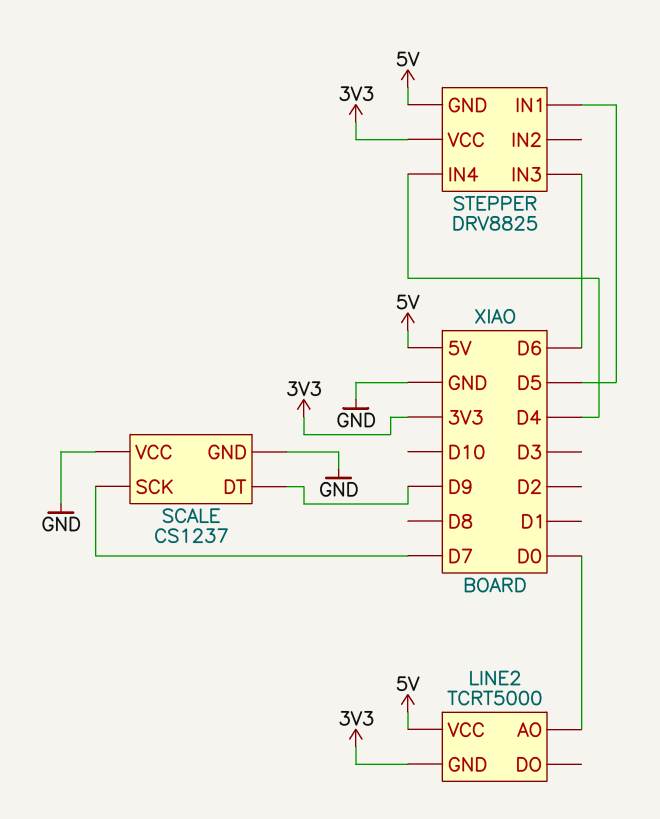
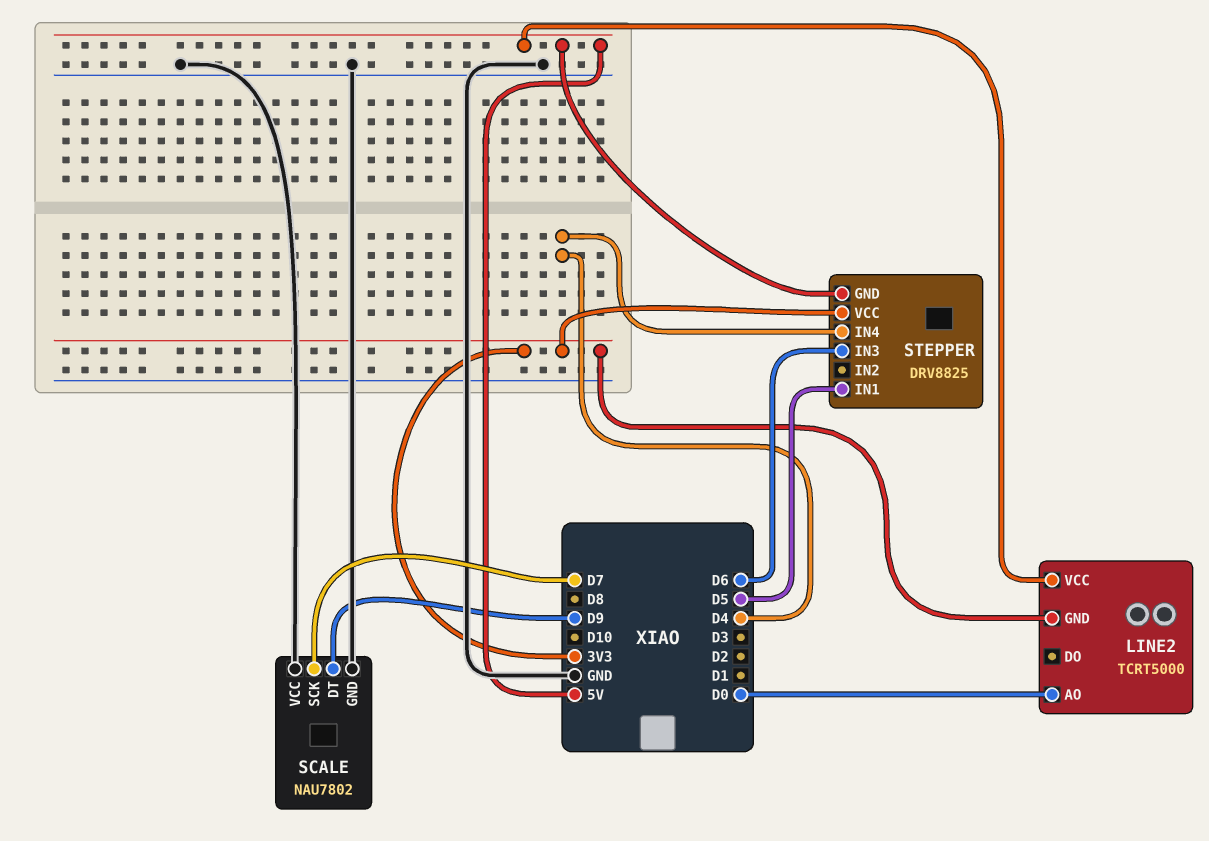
SCALE: CS1237 -> NAU7802

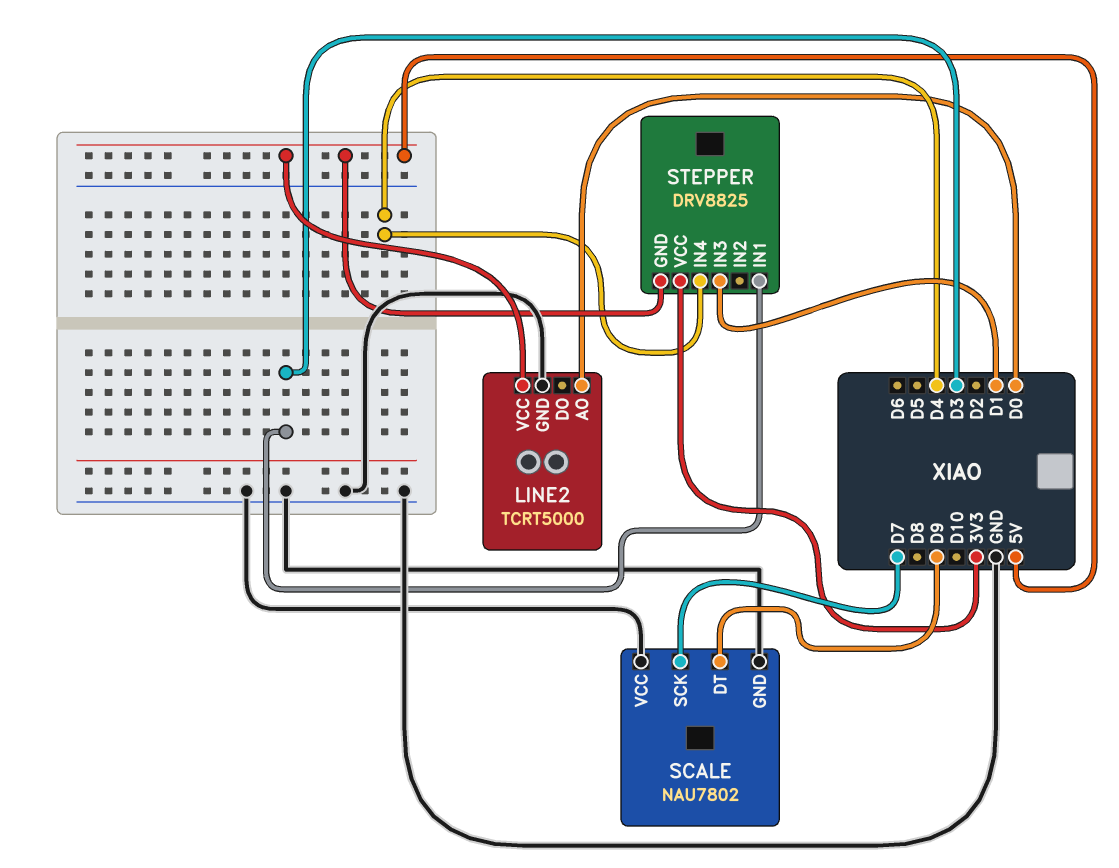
LINE2 pin GND: 3V3 -> GND
STEPPER pin IN1: D5 -> D3
STEPPER pin IN3: D6 -> D1

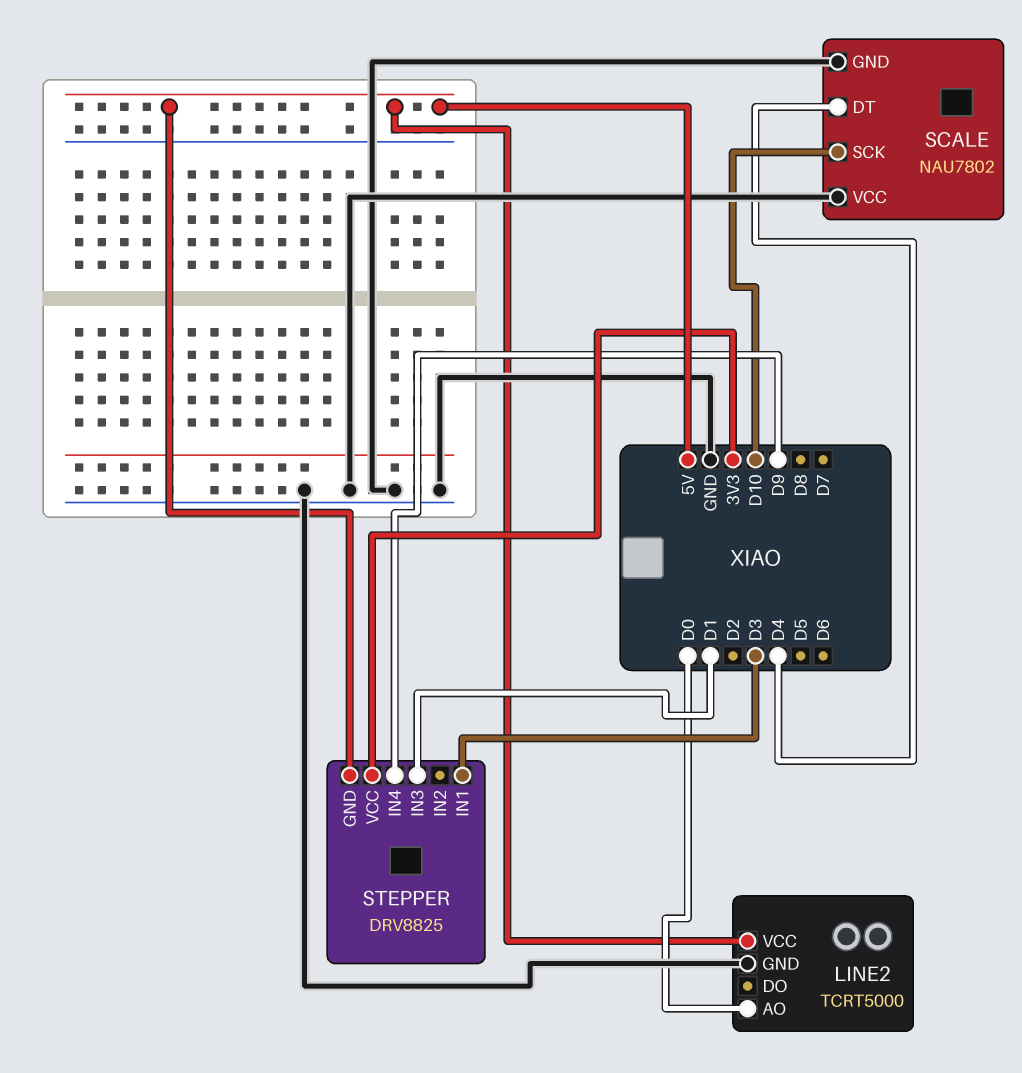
SCALE pin DT: D9 -> D4
SCALE pin SCK: D7 -> D10
STEPPER pin IN4: D4 -> D9

